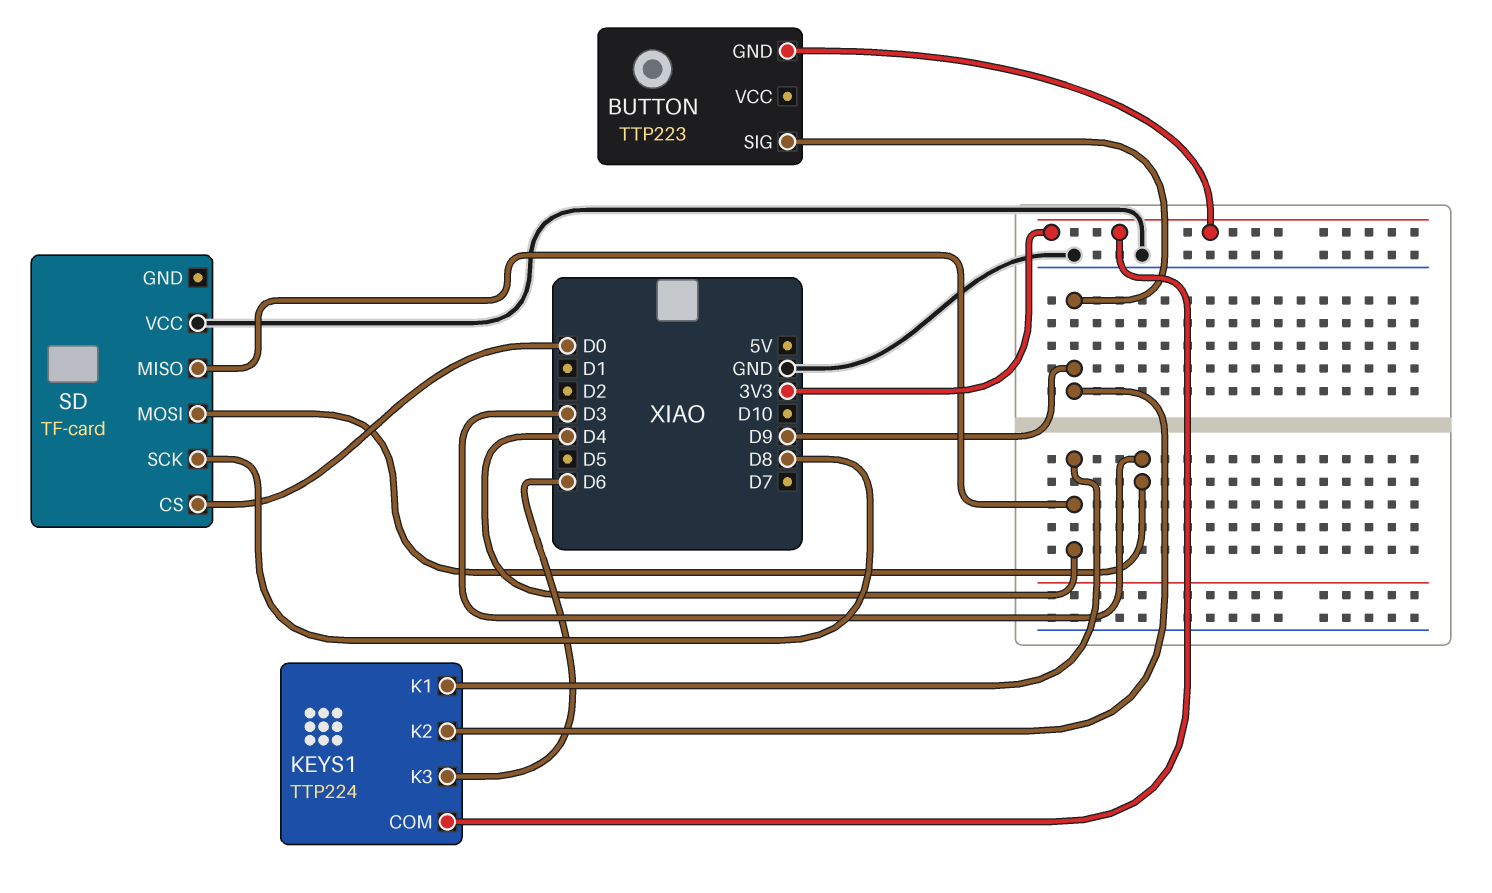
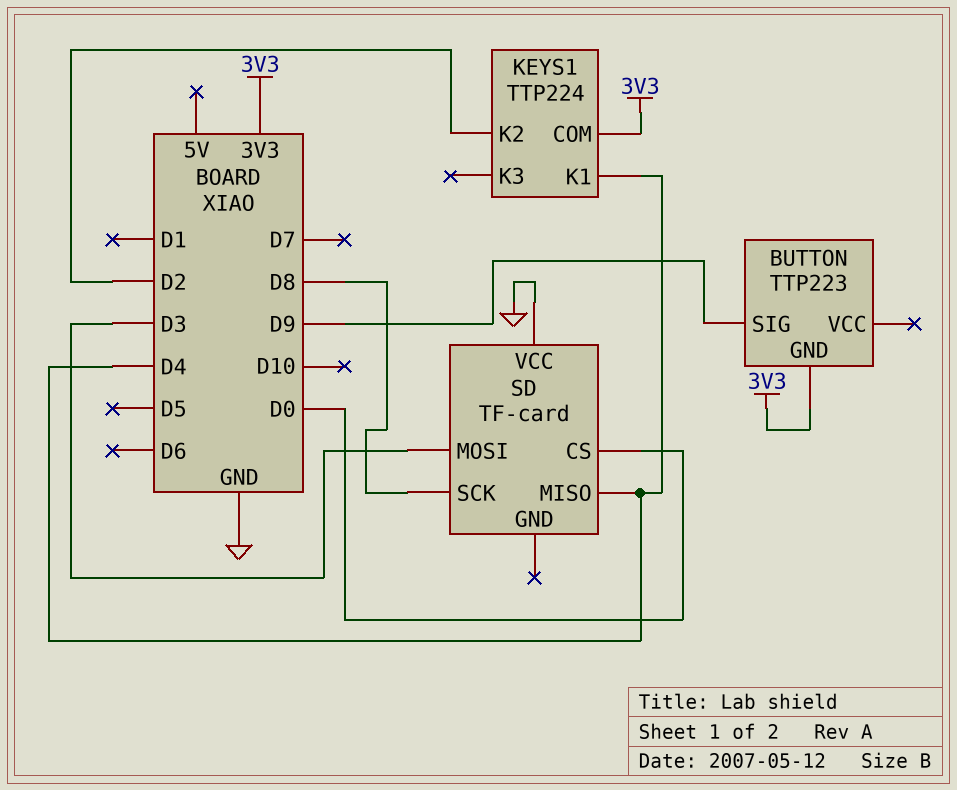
KEYS1 pin K2: D9 -> D2
KEYS1 pin K3: D6 -> none

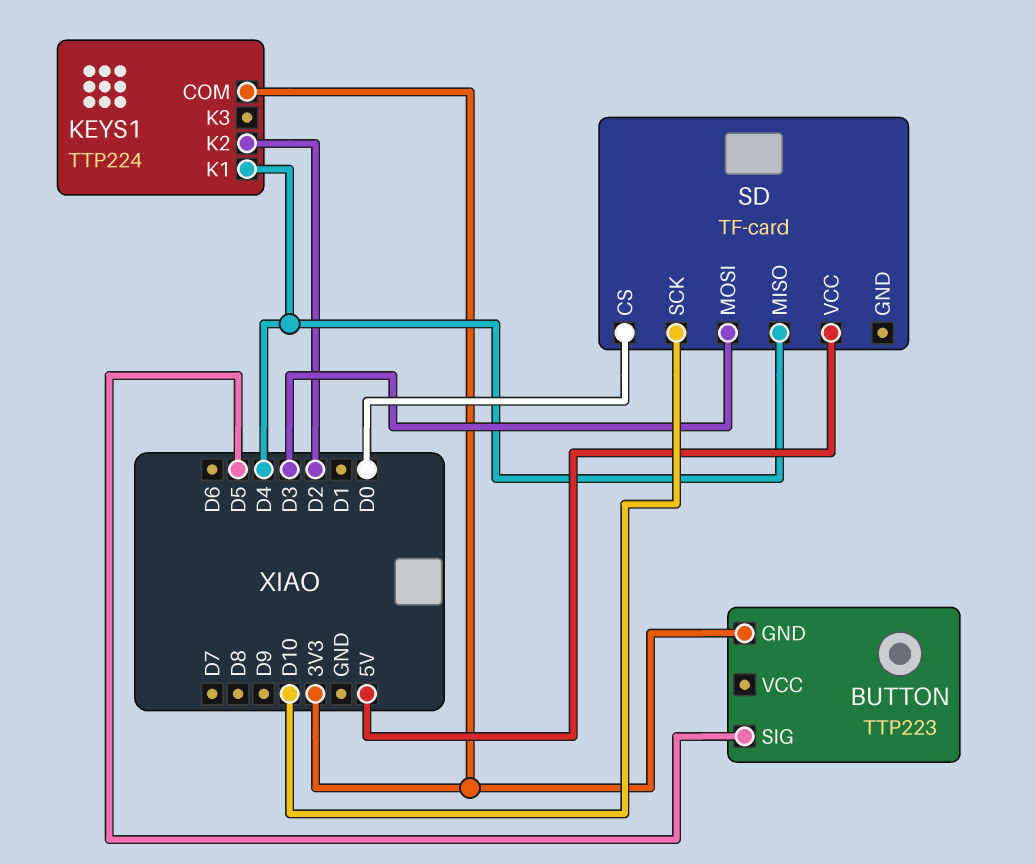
BUTTON pin SIG: D9 -> D5
SD pin SCK: D8 -> D10
SD pin VCC: GND -> 5V

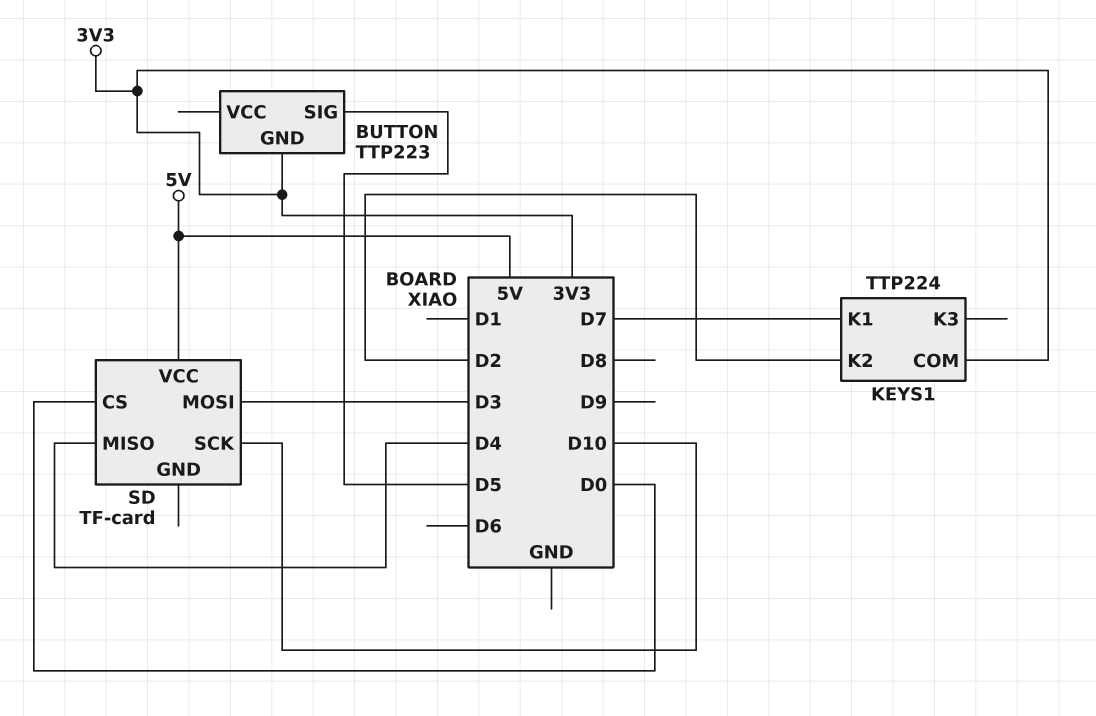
KEYS1 pin K1: D4 -> D7

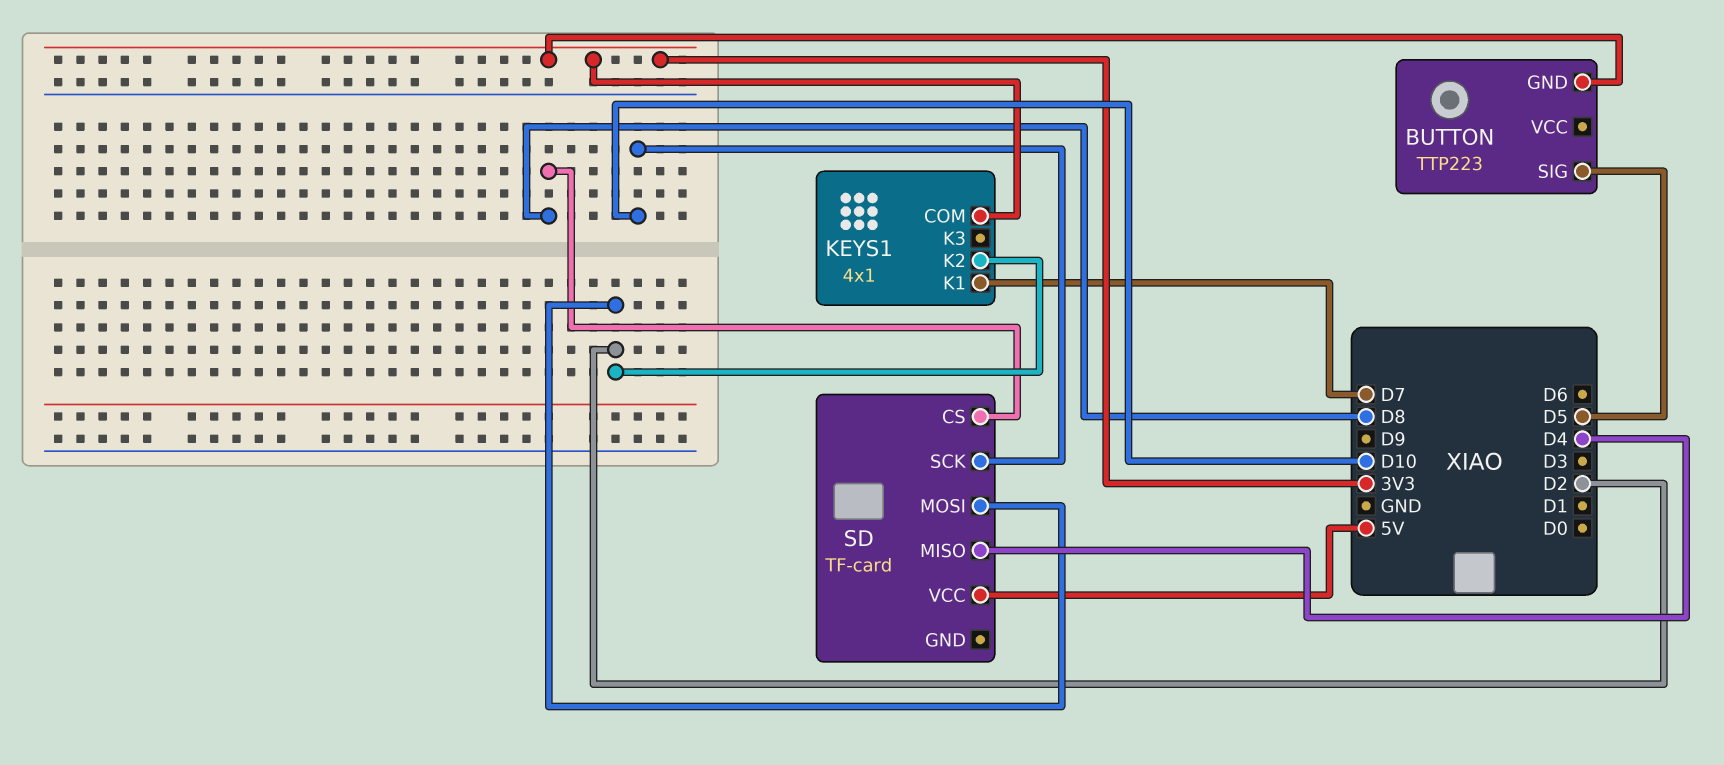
KEYS1: TTP224 -> 4x1
SD pin CS: D0 -> D8
SD pin MOSI: D3 -> D2

